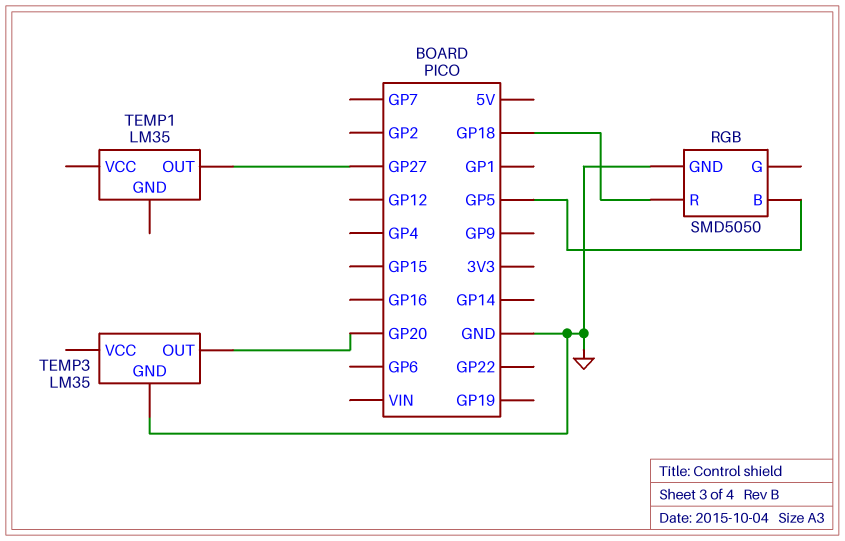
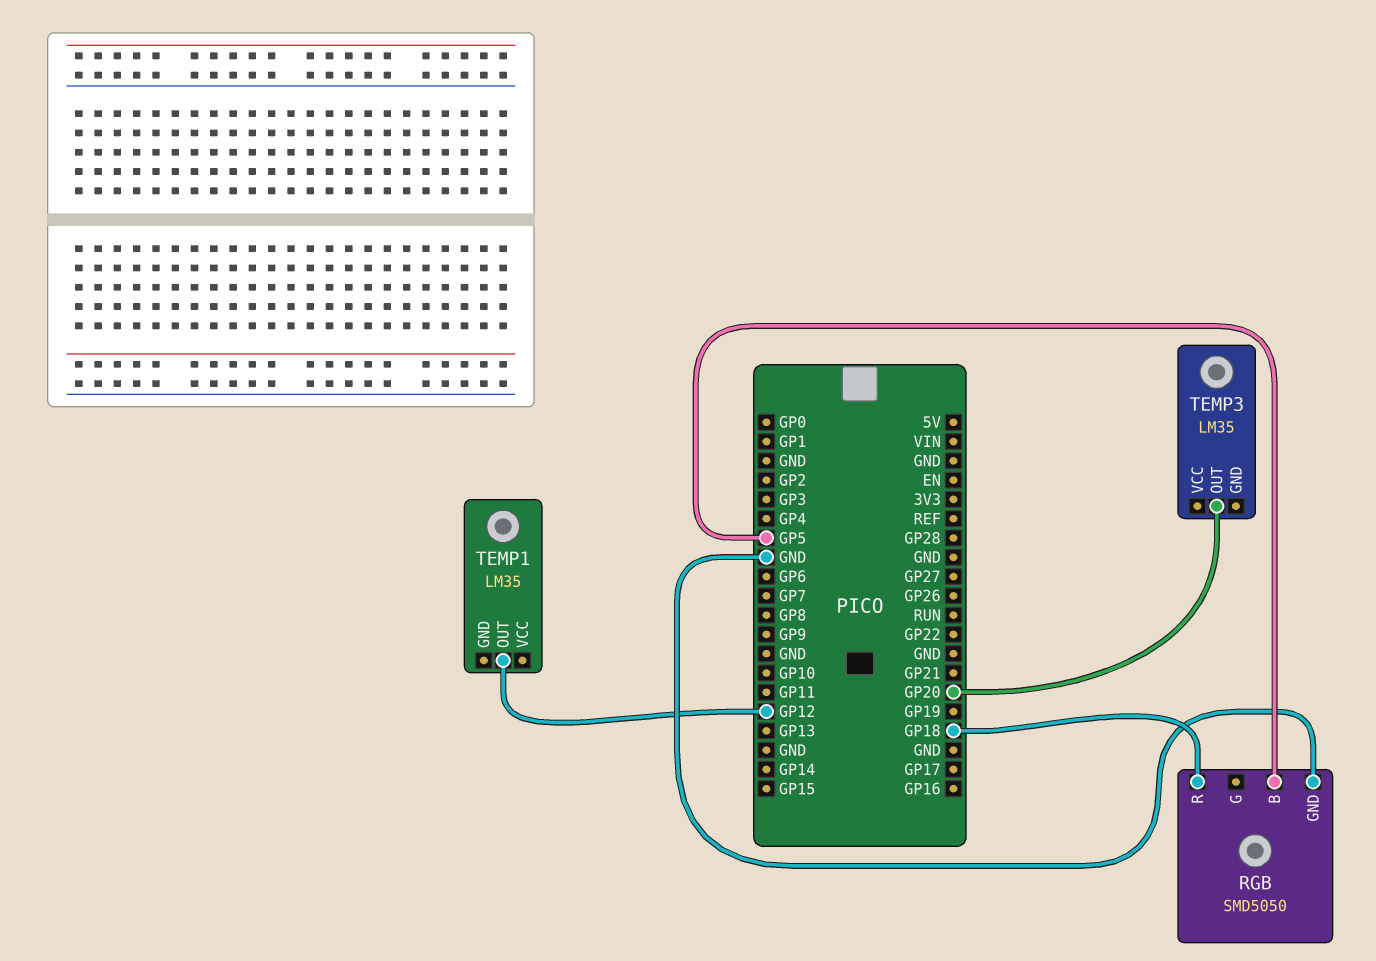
TEMP1 pin OUT: GP27 -> GP12
TEMP3 pin GND: GND -> none

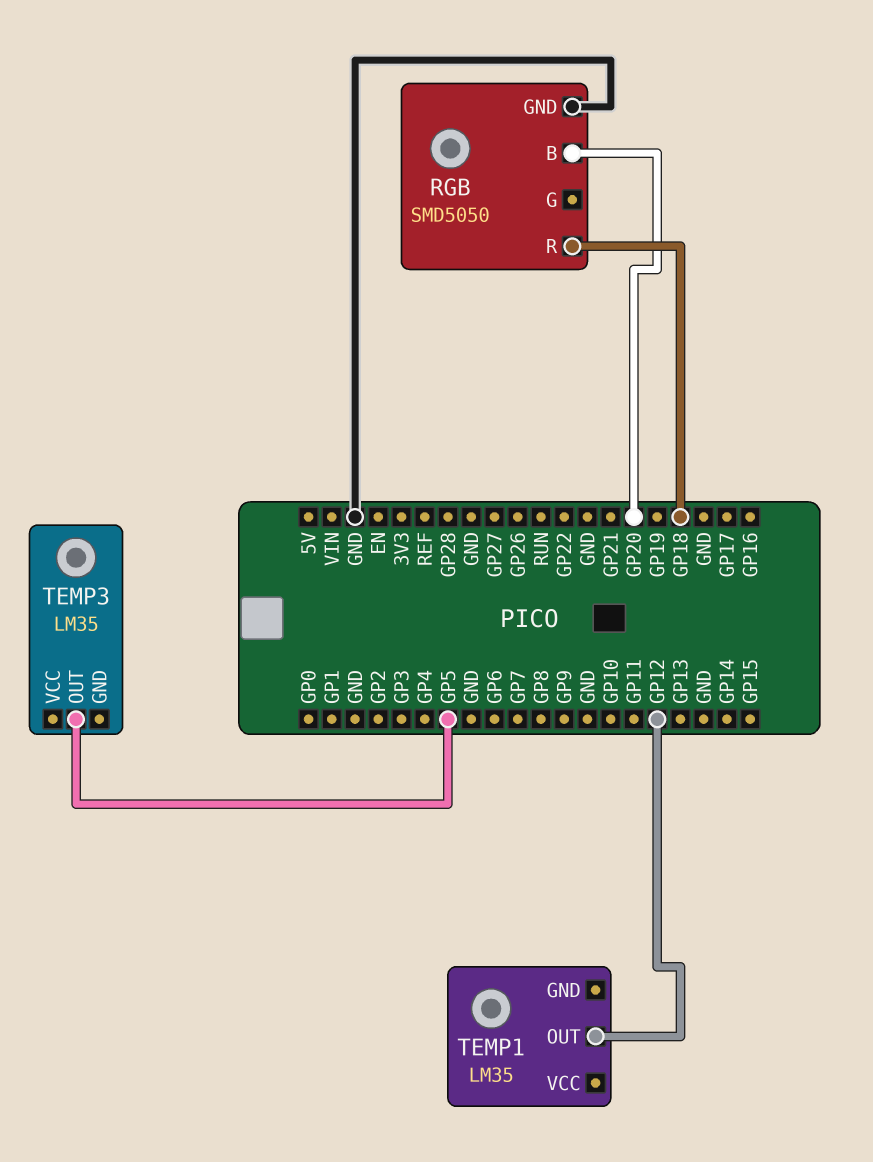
RGB pin B: GP5 -> GP20
TEMP3 pin OUT: GP20 -> GP5

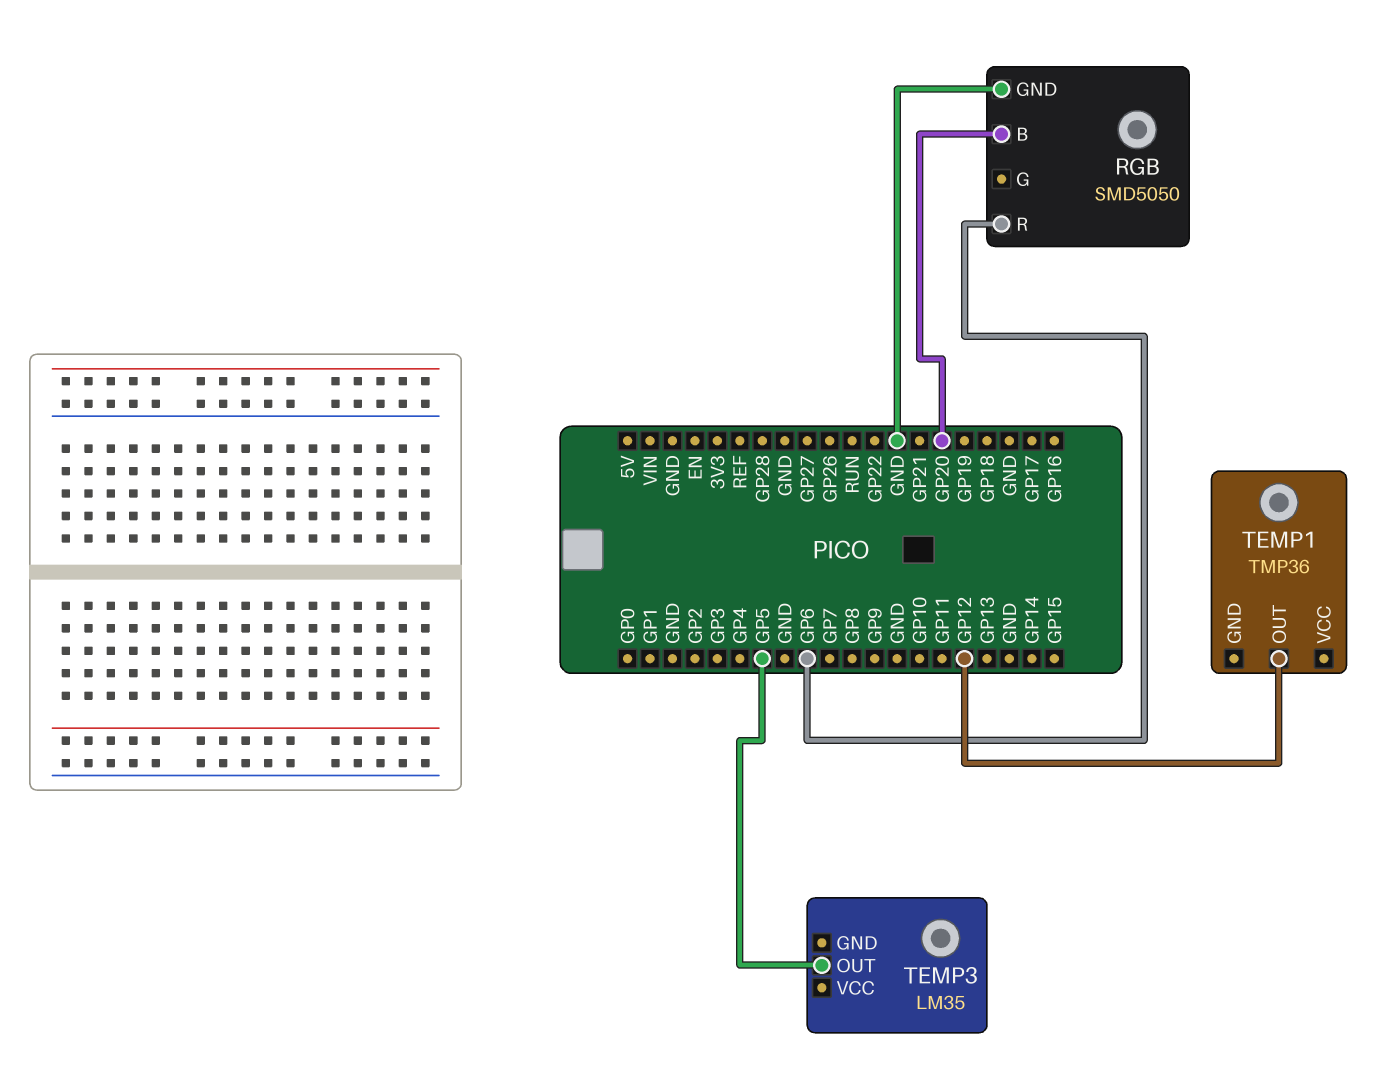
RGB pin R: GP18 -> GP6
TEMP1: LM35 -> TMP36

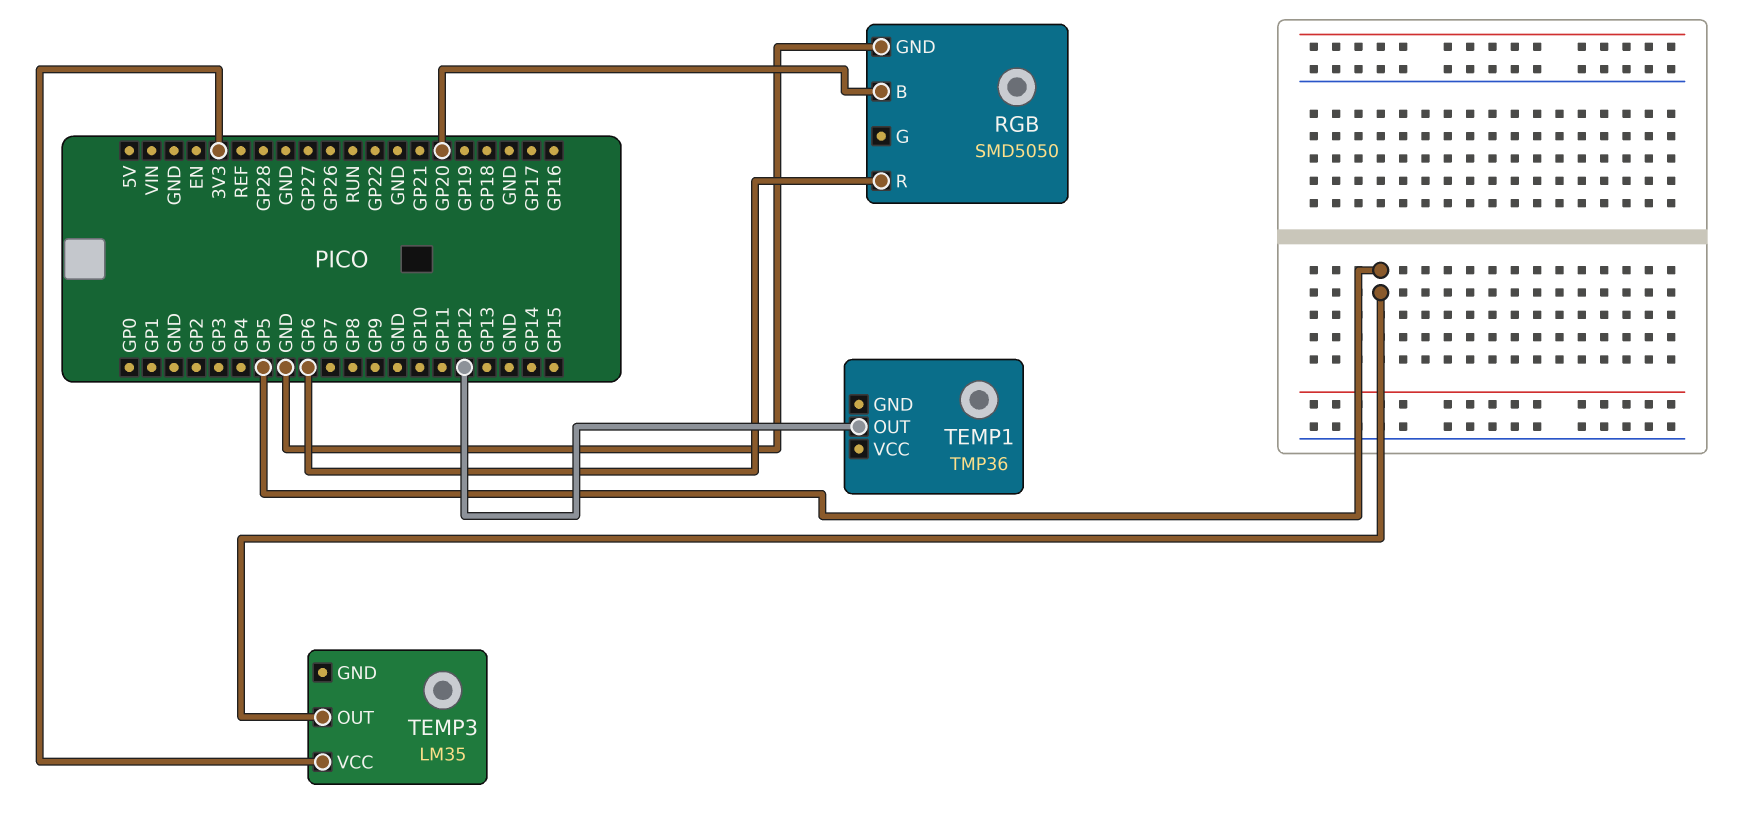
TEMP3 pin VCC: none -> 3V3

